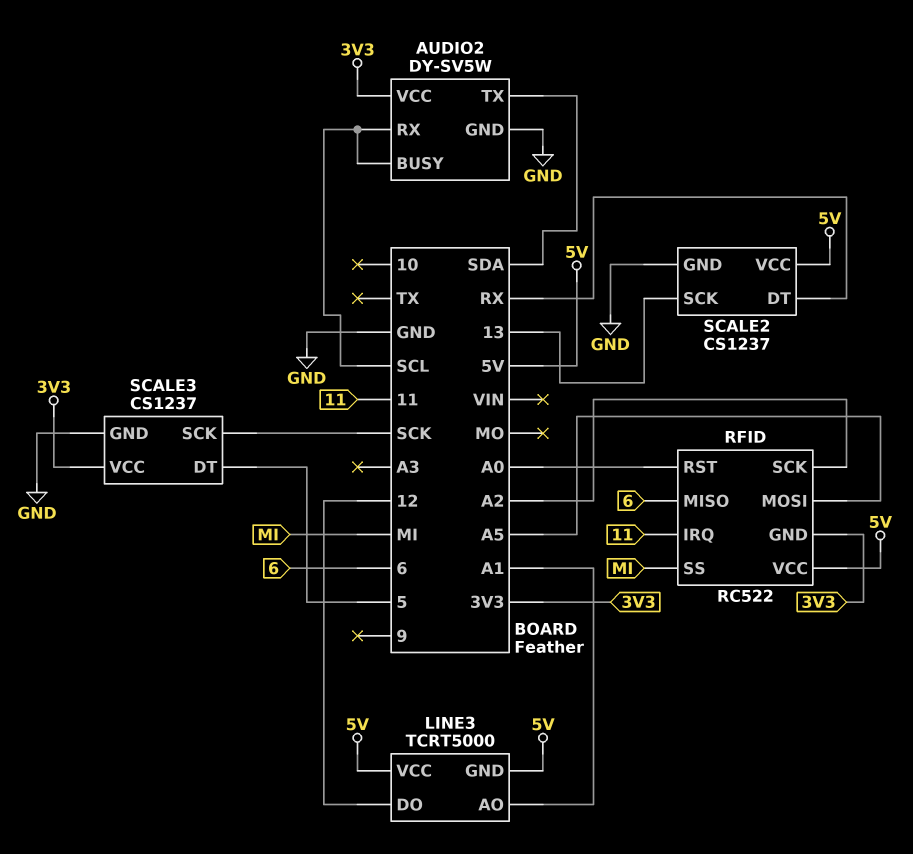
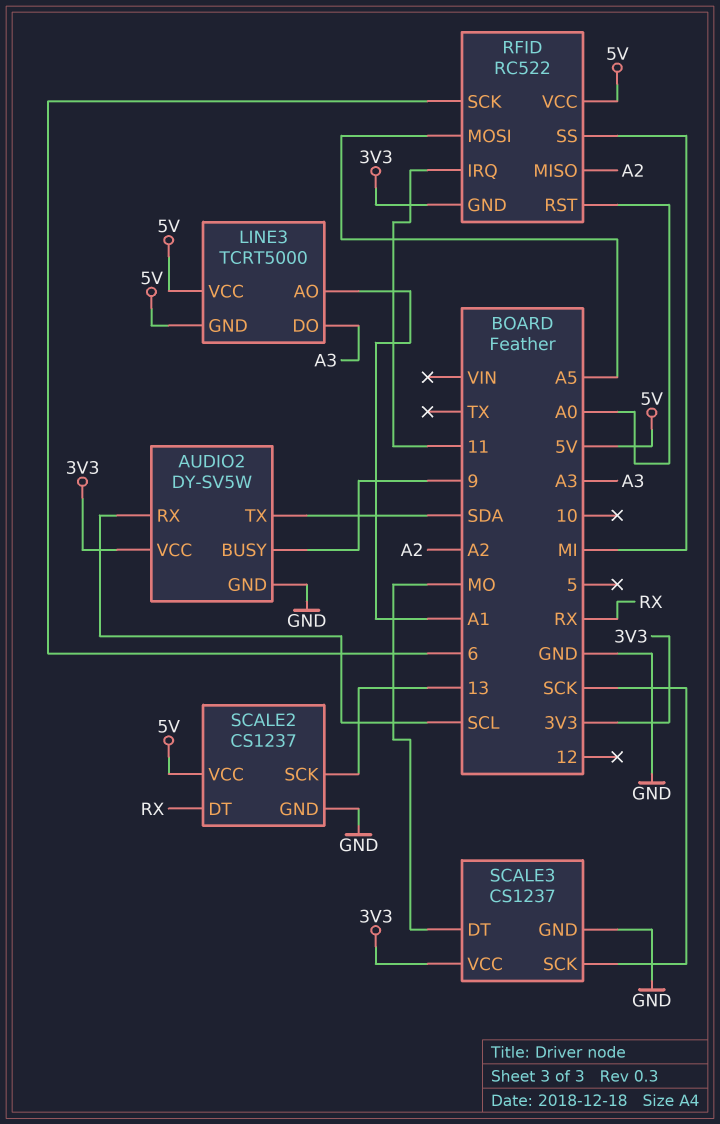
AUDIO2 pin BUSY: SCL -> 9
LINE3 pin DO: 12 -> A3
RFID pin MISO: 6 -> A2
RFID pin SCK: A2 -> 6
SCALE3 pin DT: 5 -> MO

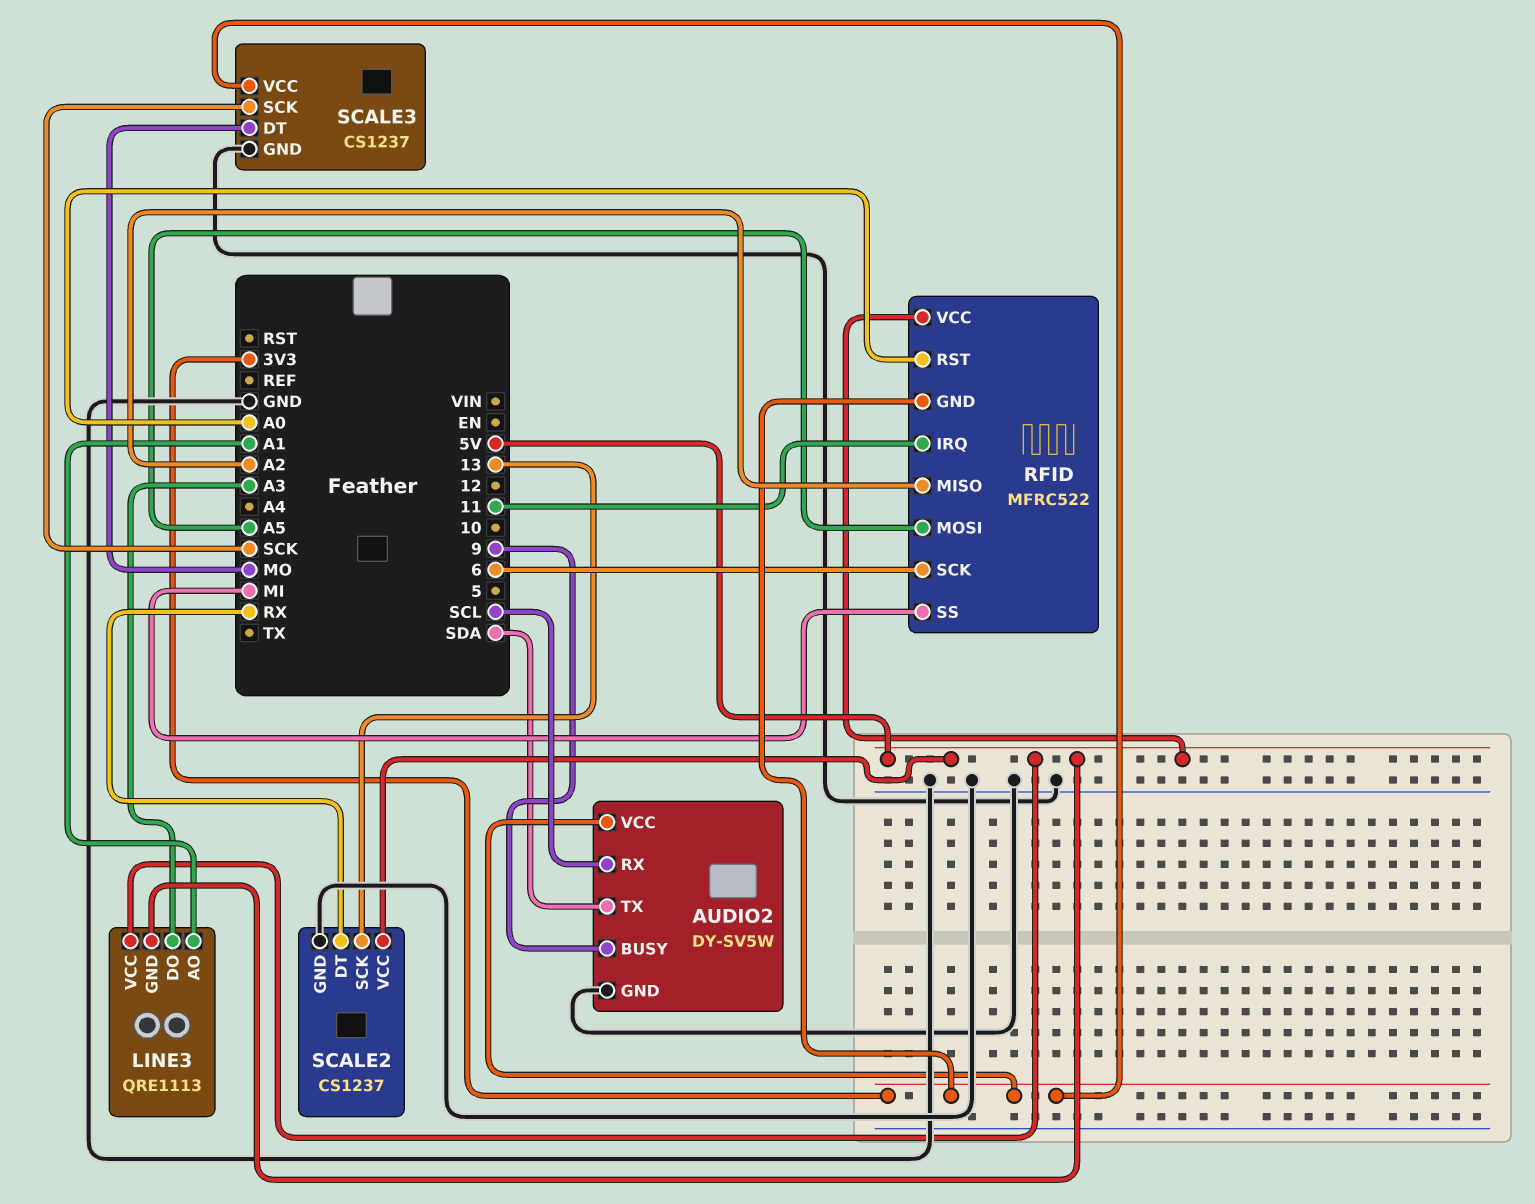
LINE3: TCRT5000 -> QRE1113
RFID: RC522 -> MFRC522

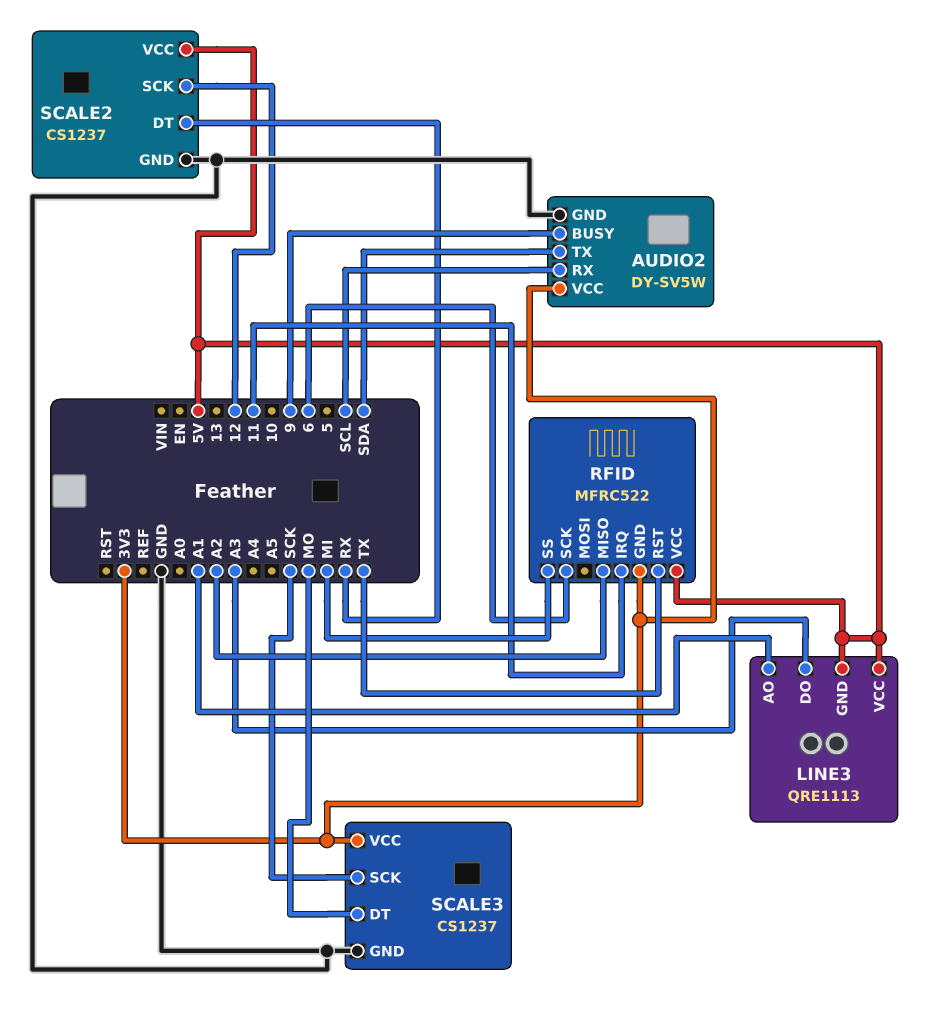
RFID pin MOSI: A5 -> none
RFID pin RST: A0 -> TX
SCALE2 pin SCK: 13 -> 12

